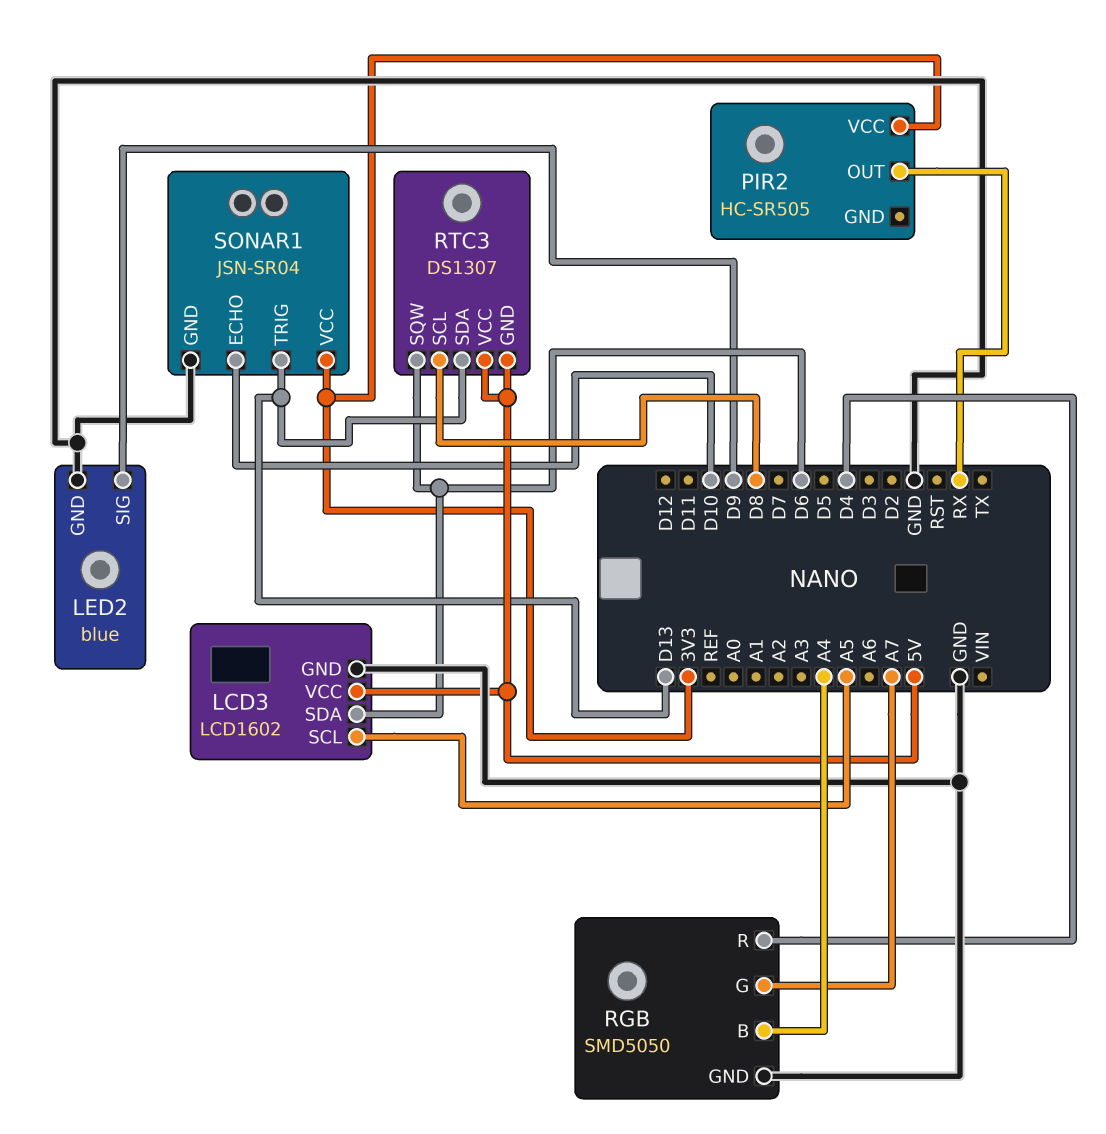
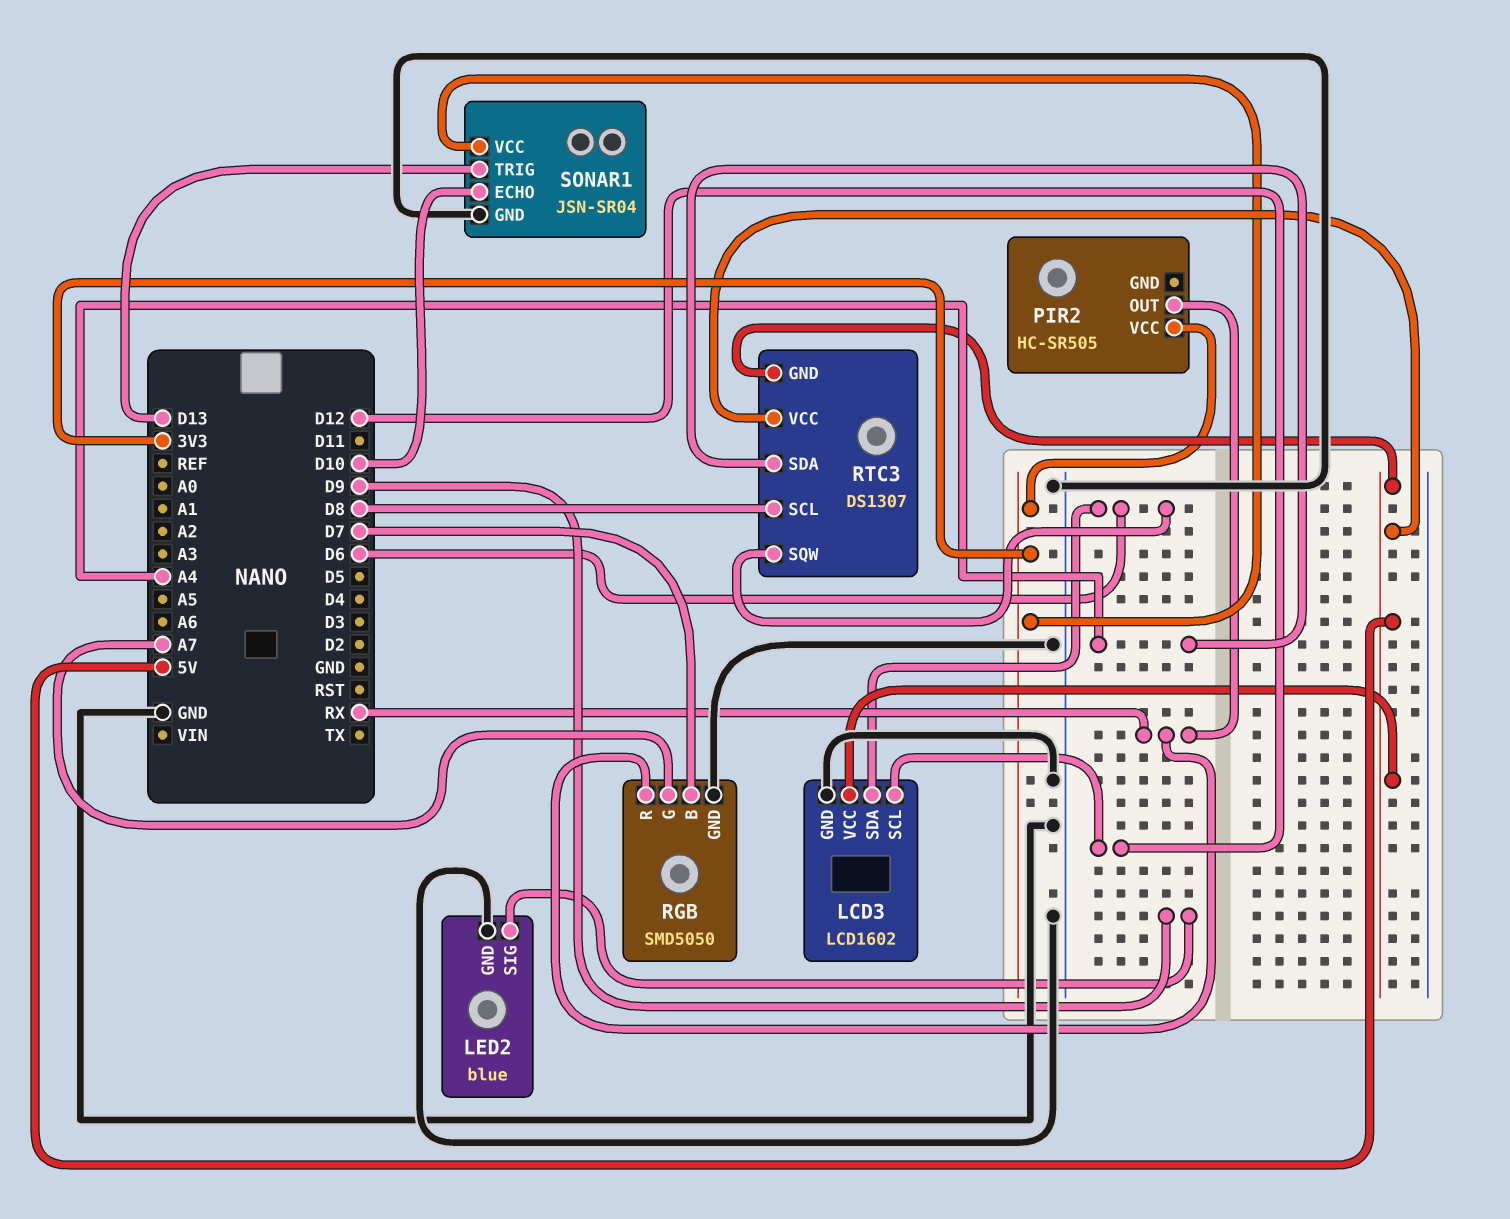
LCD3 pin SCL: A5 -> D12
RGB pin B: A4 -> D7
RGB pin R: D4 -> RX
RTC3 pin SDA: D13 -> A4

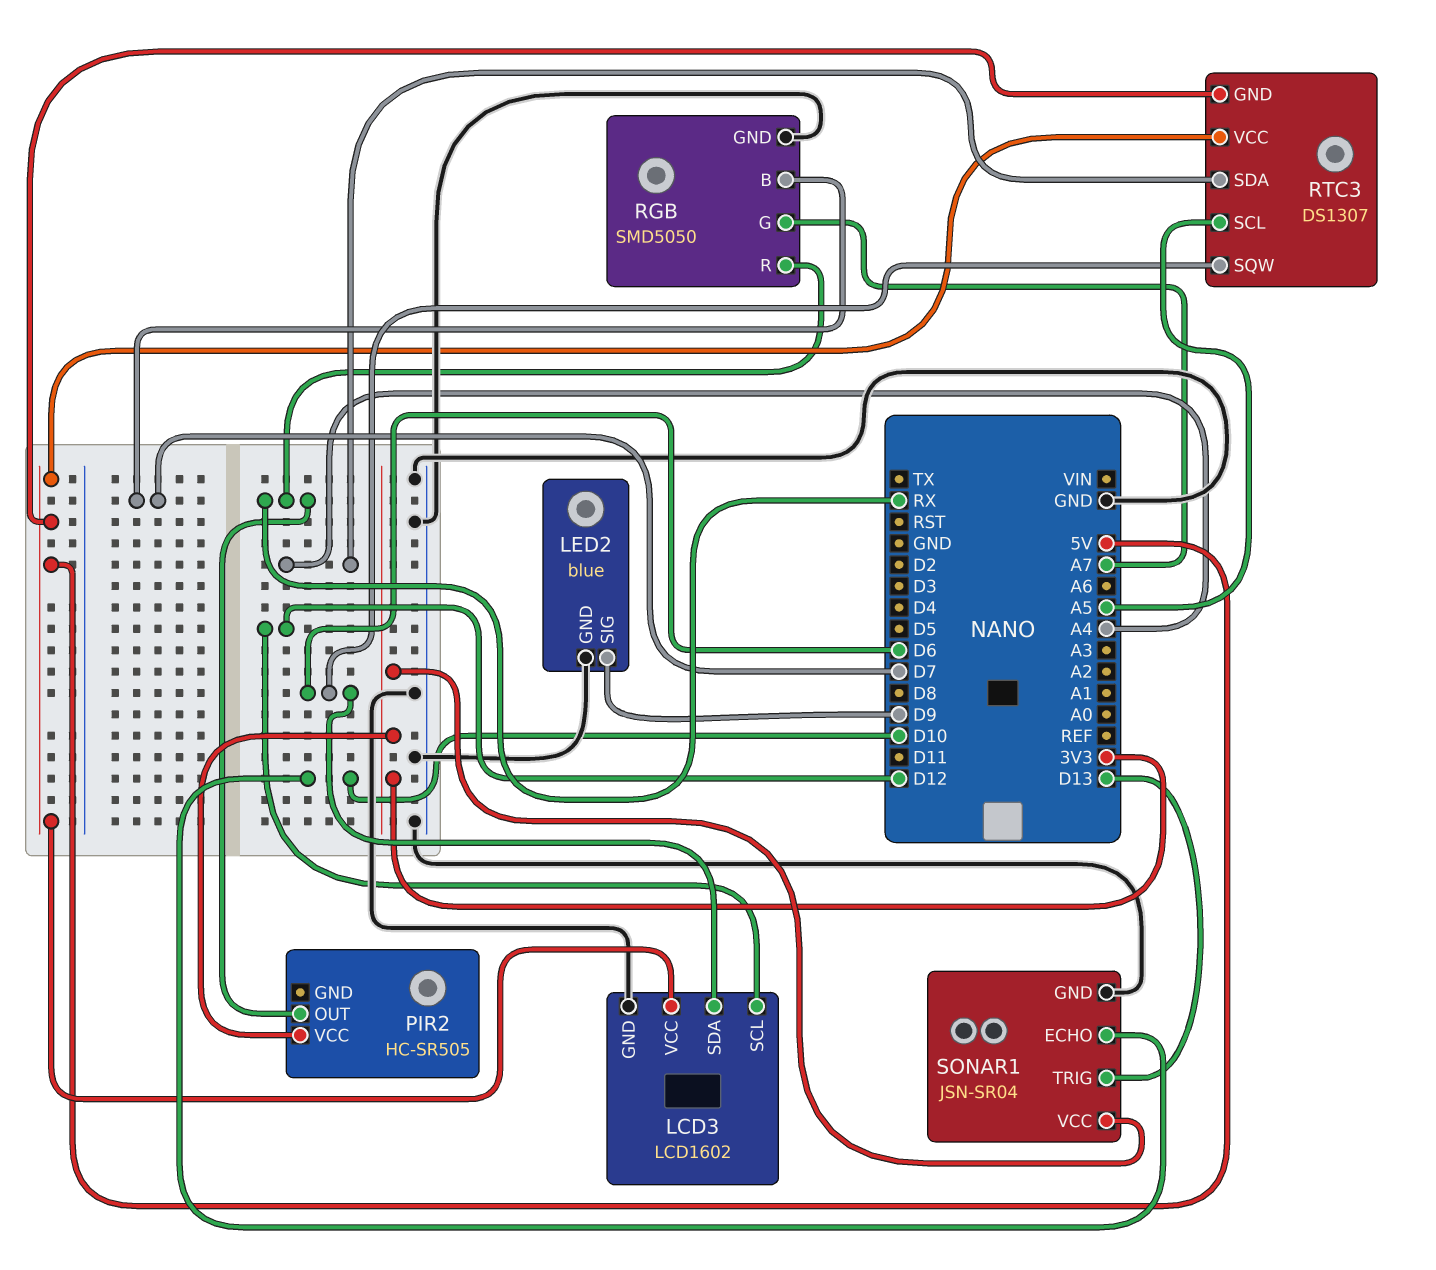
RTC3 pin SCL: D8 -> A5

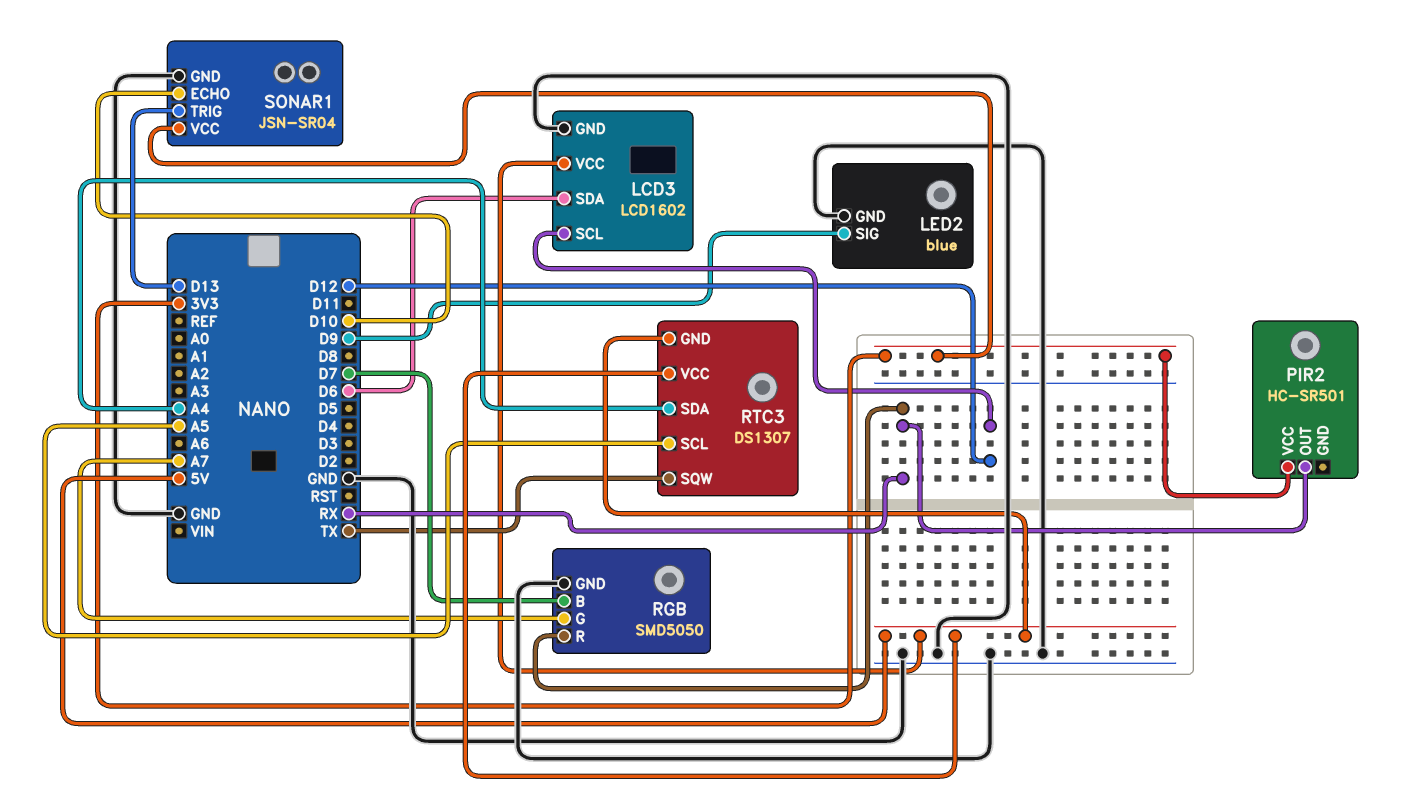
PIR2: HC-SR505 -> HC-SR501
RTC3 pin SQW: D6 -> TX

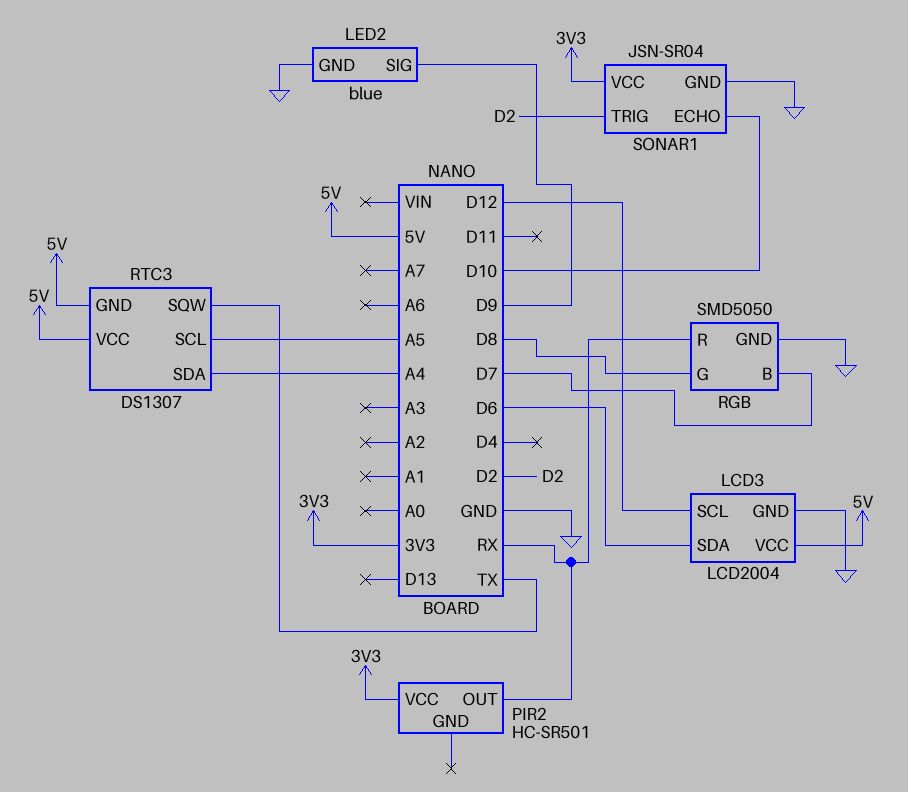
LCD3: LCD1602 -> LCD2004
RGB pin G: A7 -> D8
SONAR1 pin TRIG: D13 -> D2

